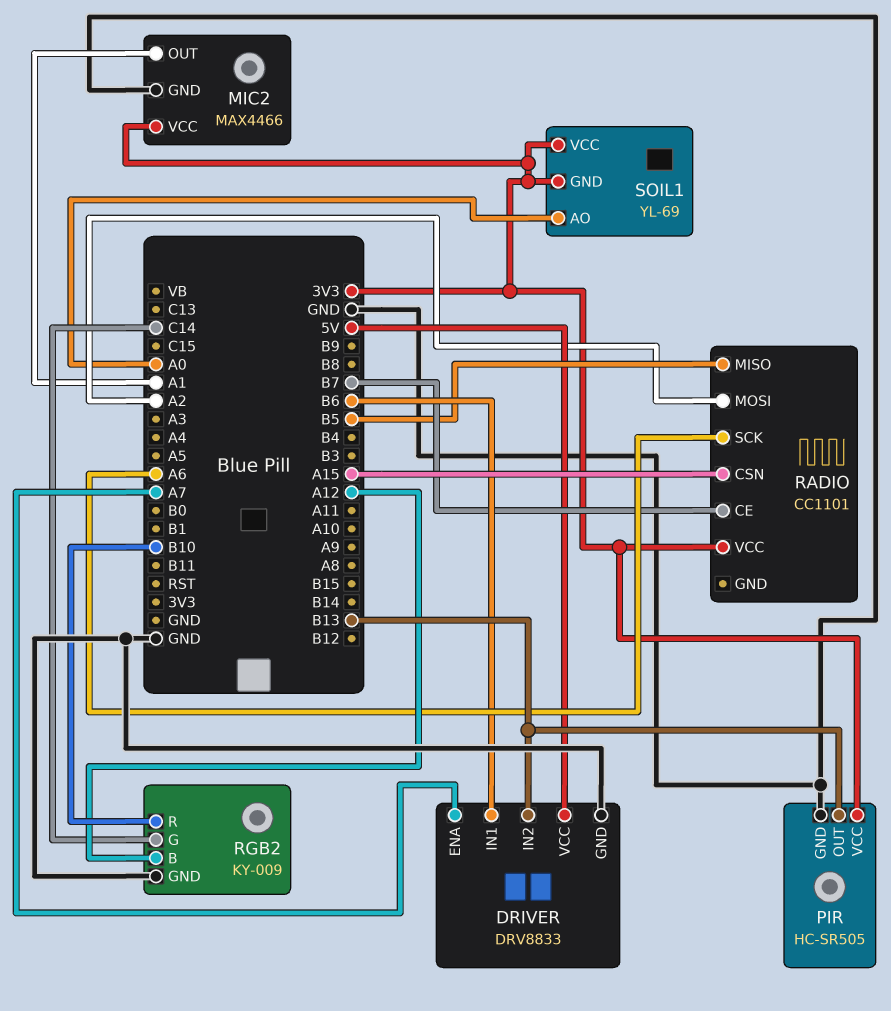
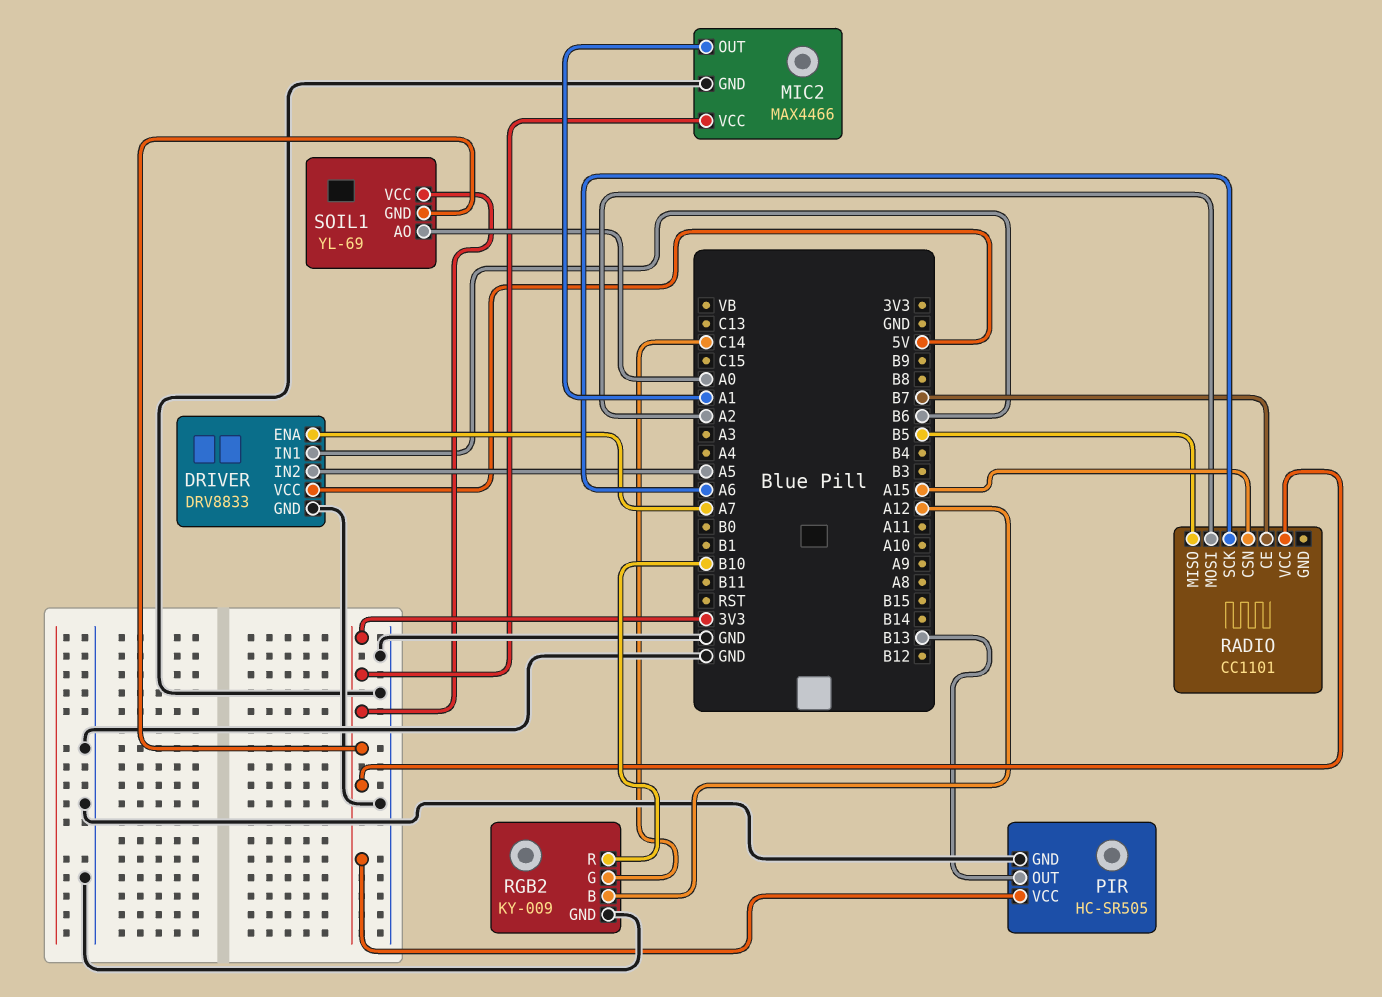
DRIVER pin IN2: B13 -> A5

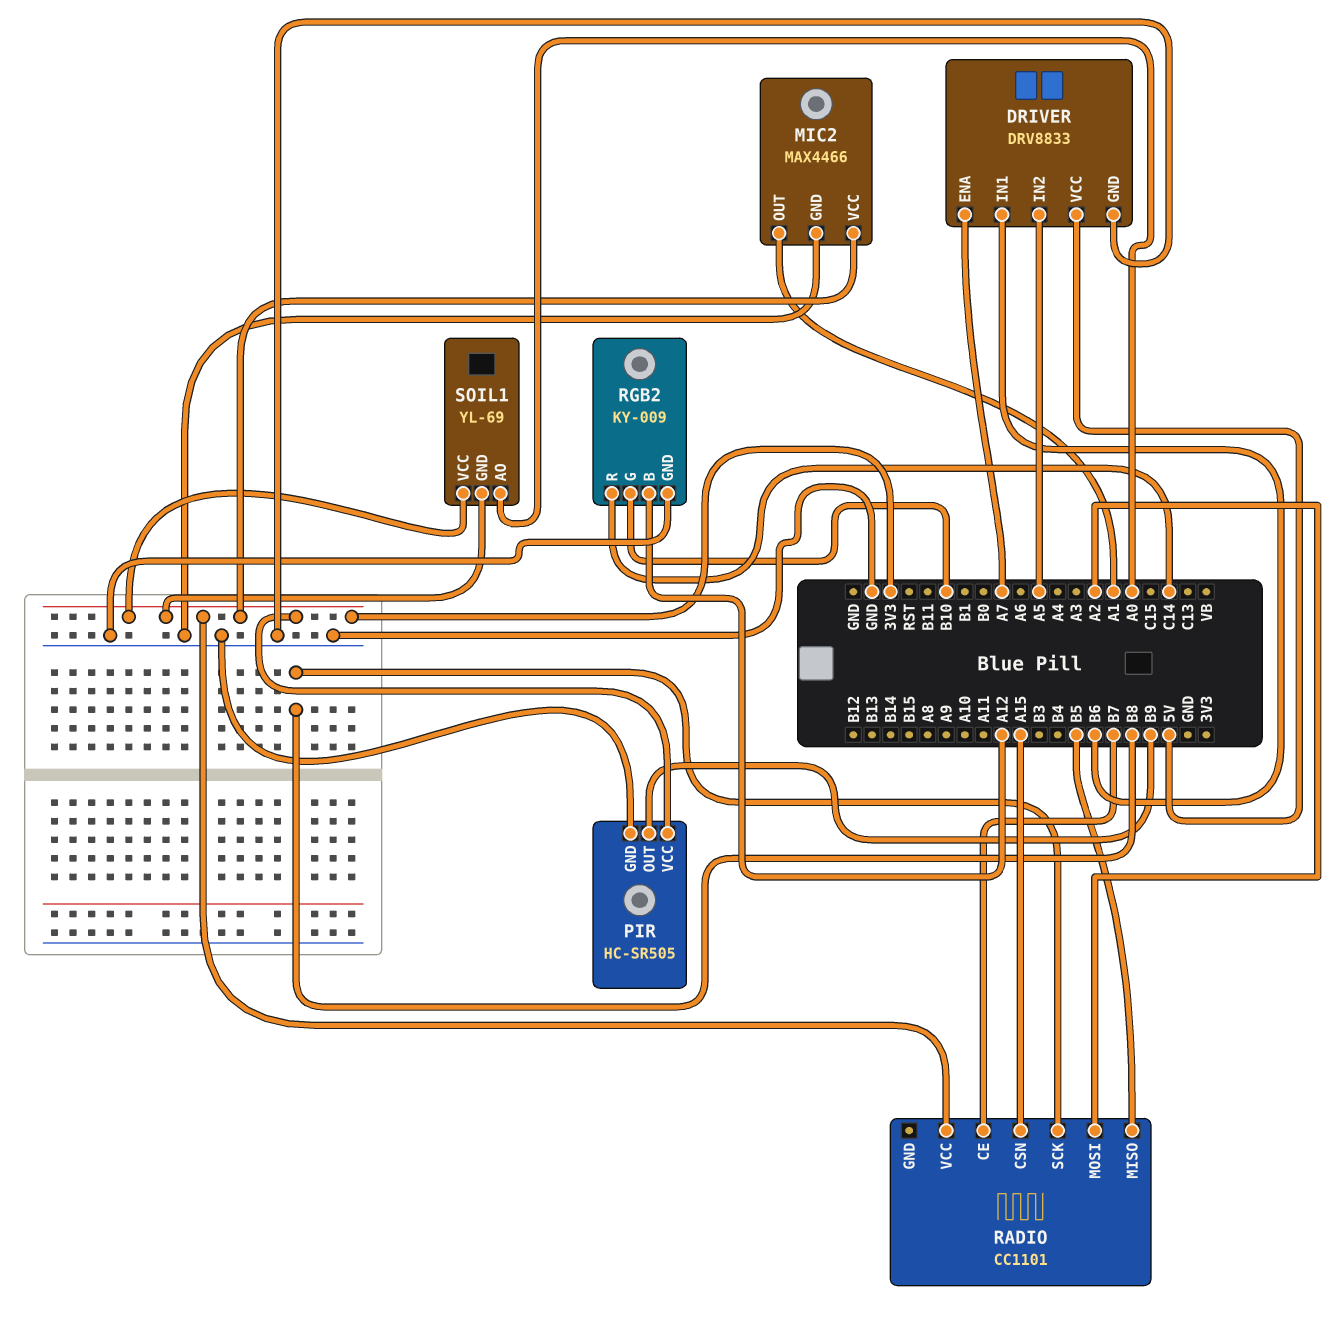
PIR pin OUT: B13 -> B9
RADIO pin SCK: A6 -> B8
RGB2 pin G: C14 -> B10
RGB2 pin R: B10 -> C14

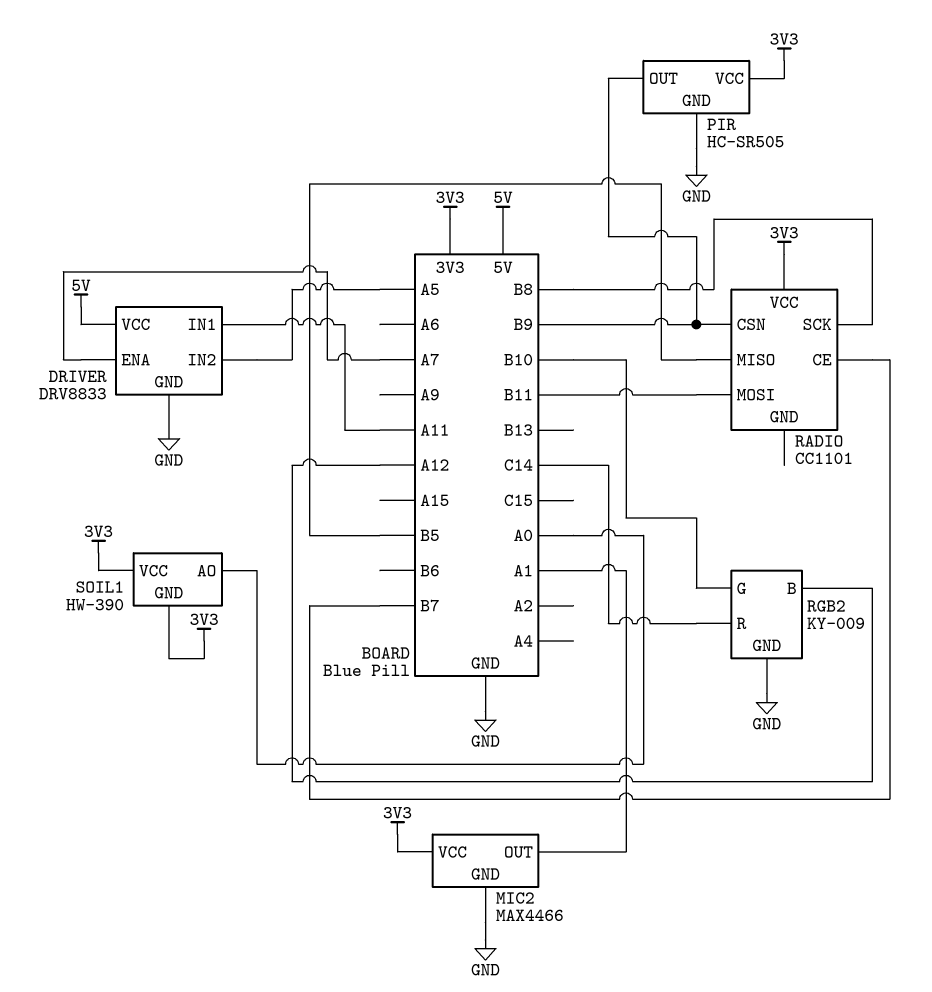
DRIVER pin IN1: B6 -> A11
RADIO pin CSN: A15 -> B9
RADIO pin MOSI: A2 -> B11
SOIL1: YL-69 -> HW-390

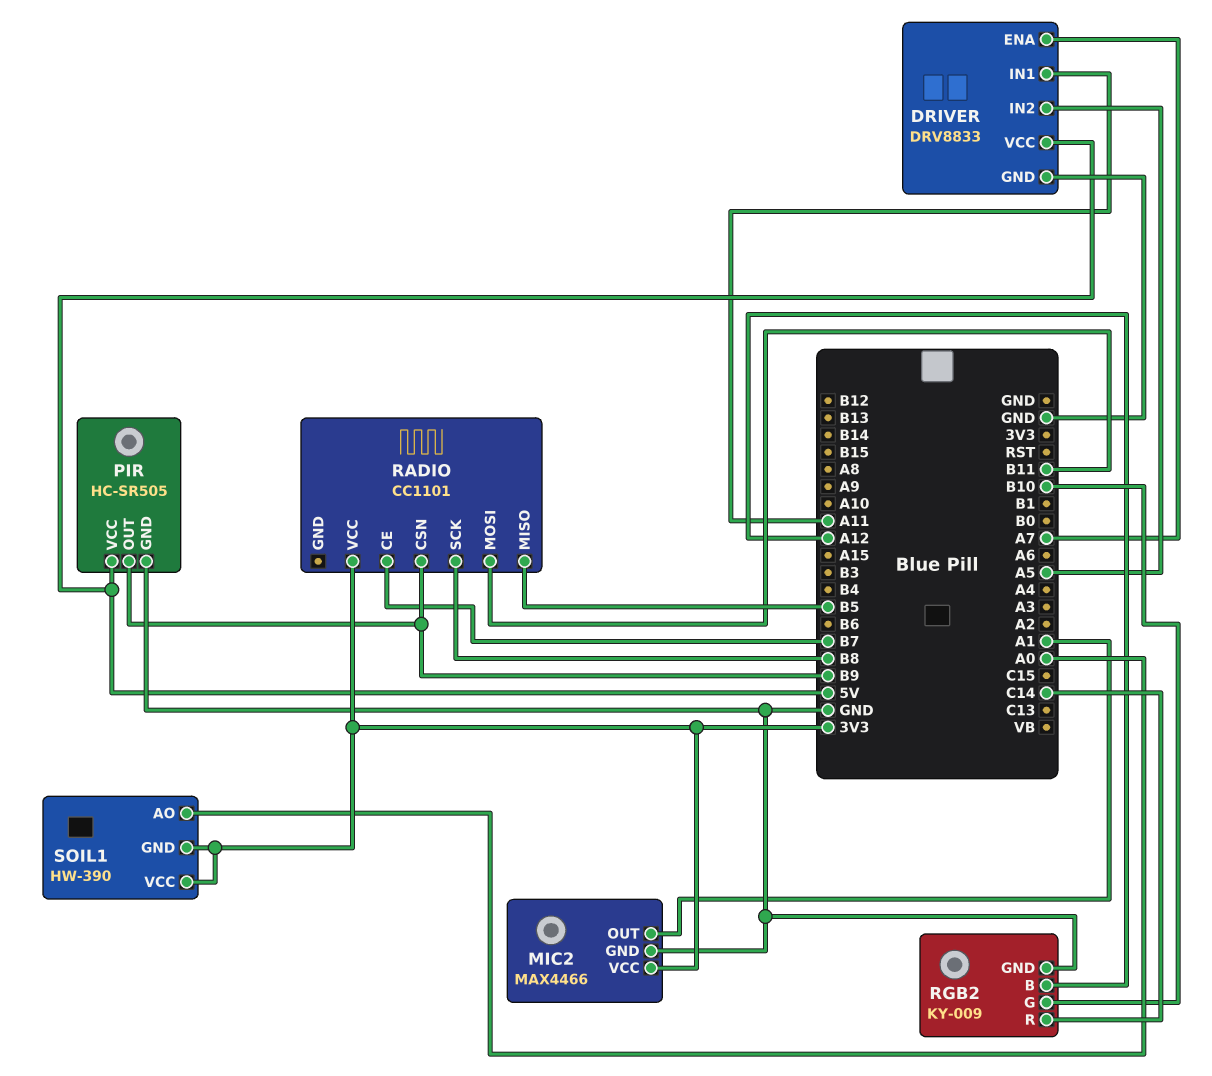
PIR pin VCC: 3V3 -> 5V

